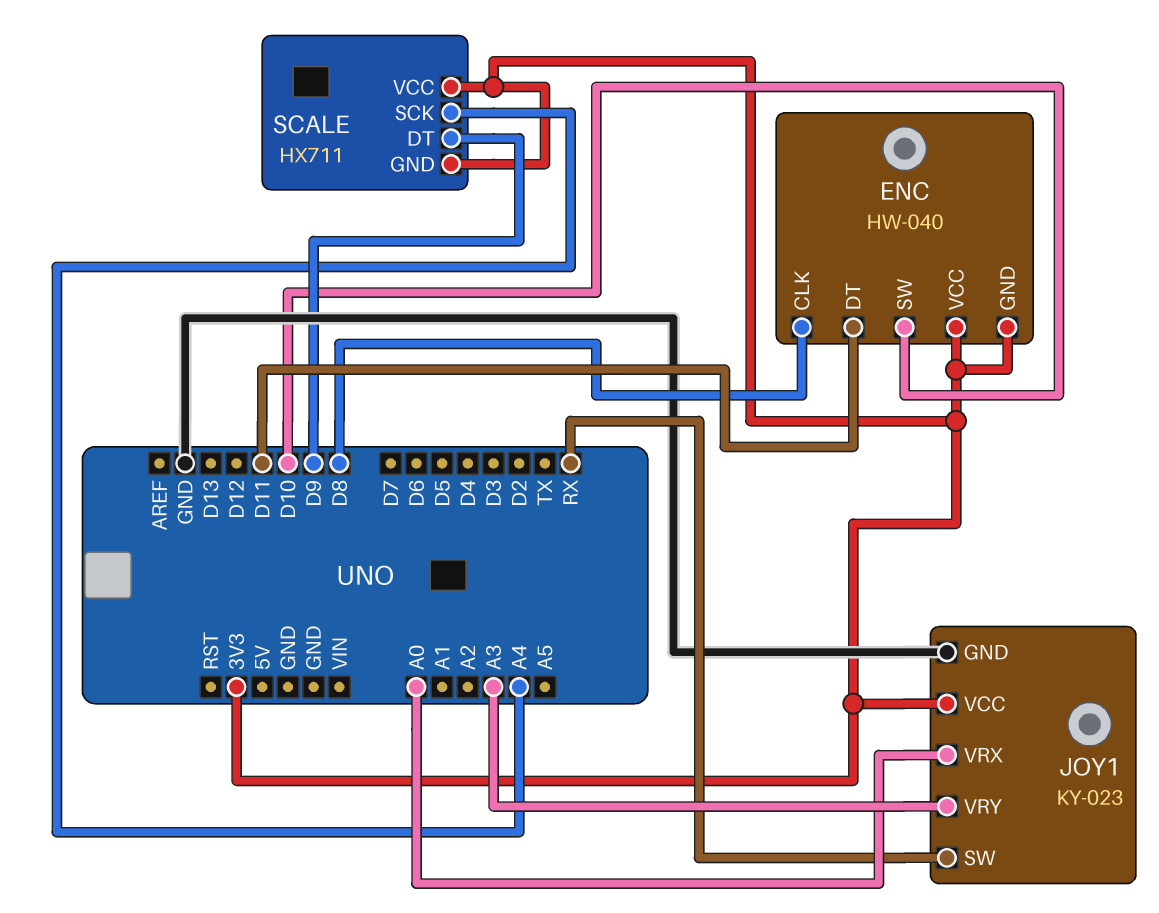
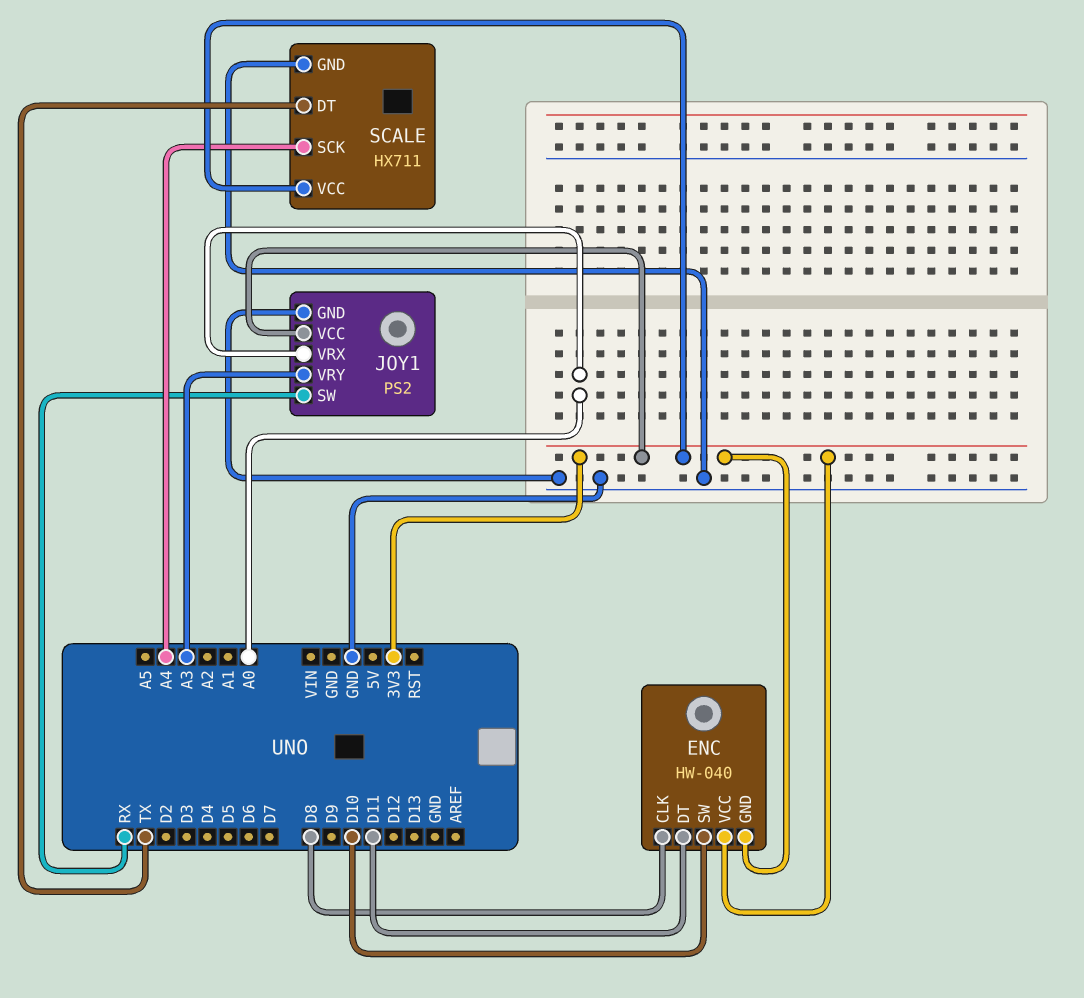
JOY1: KY-023 -> PS2
SCALE pin DT: D9 -> TX
SCALE pin GND: 3V3 -> GND

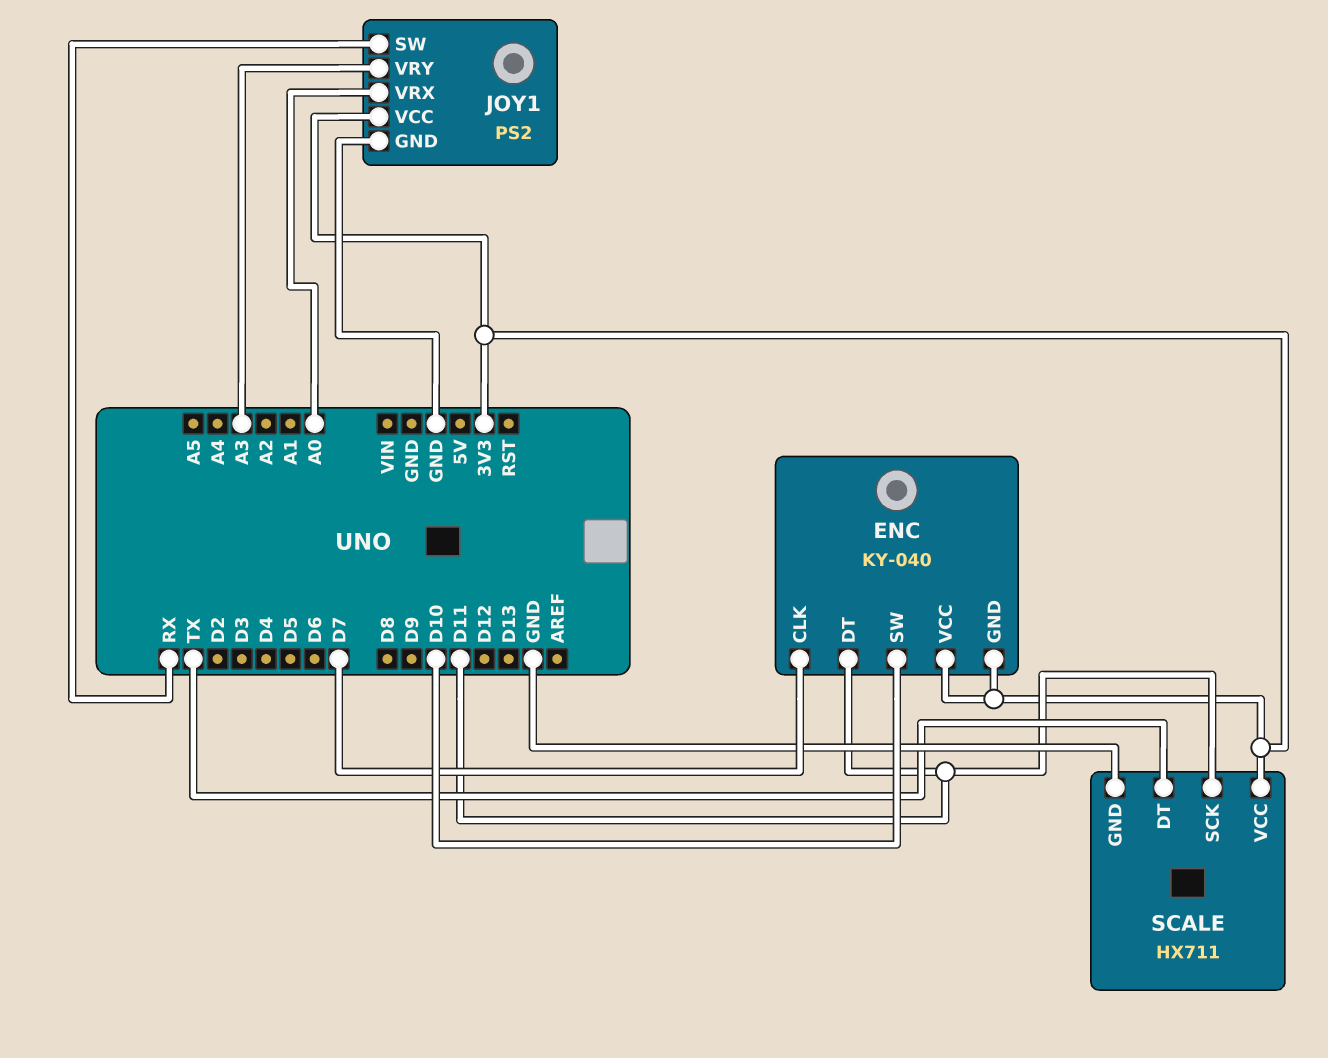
ENC: HW-040 -> KY-040
ENC pin CLK: D8 -> D7
SCALE pin SCK: A4 -> D11

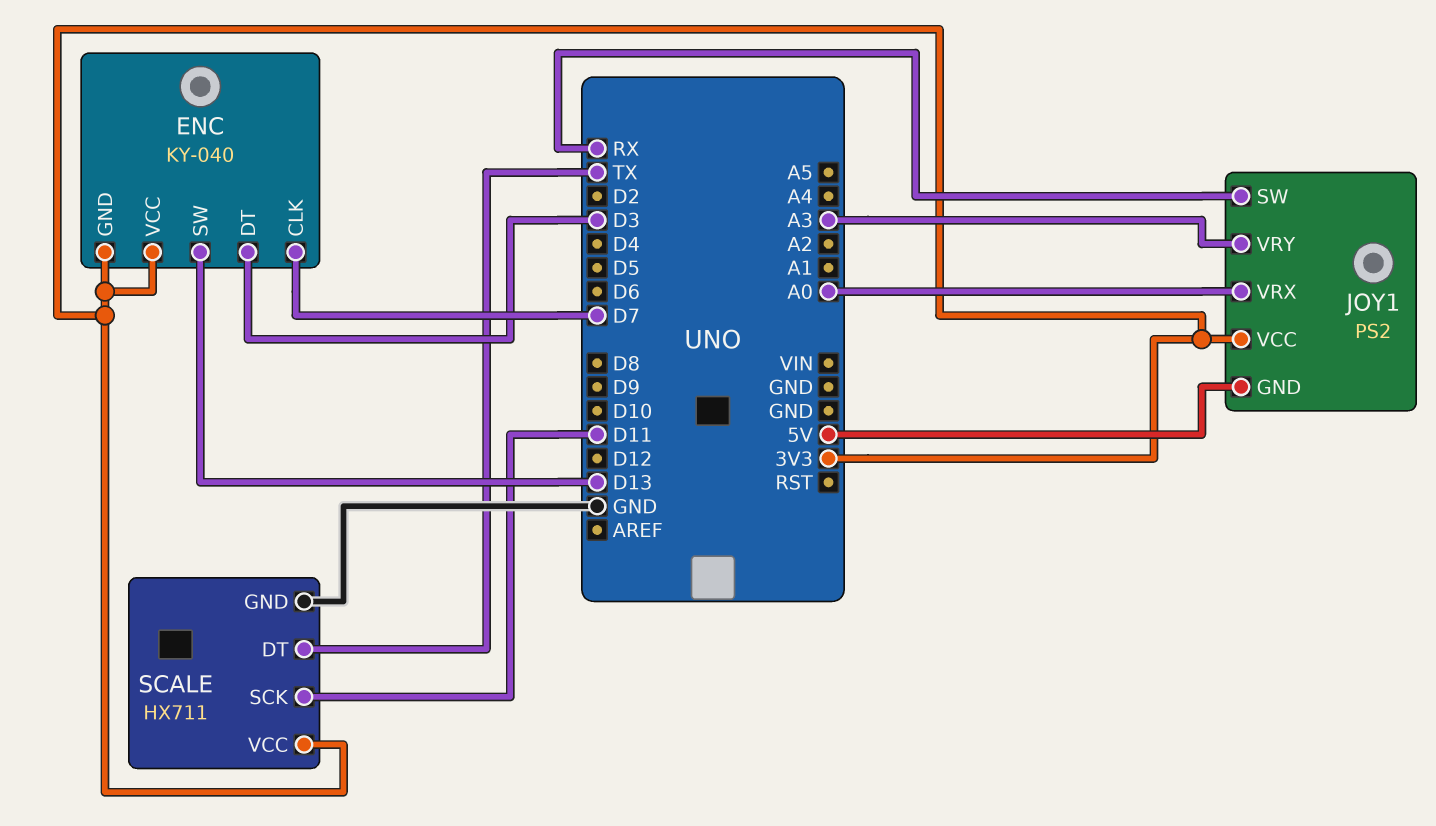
ENC pin DT: D11 -> D3
ENC pin SW: D10 -> D13
JOY1 pin GND: GND -> 5V

